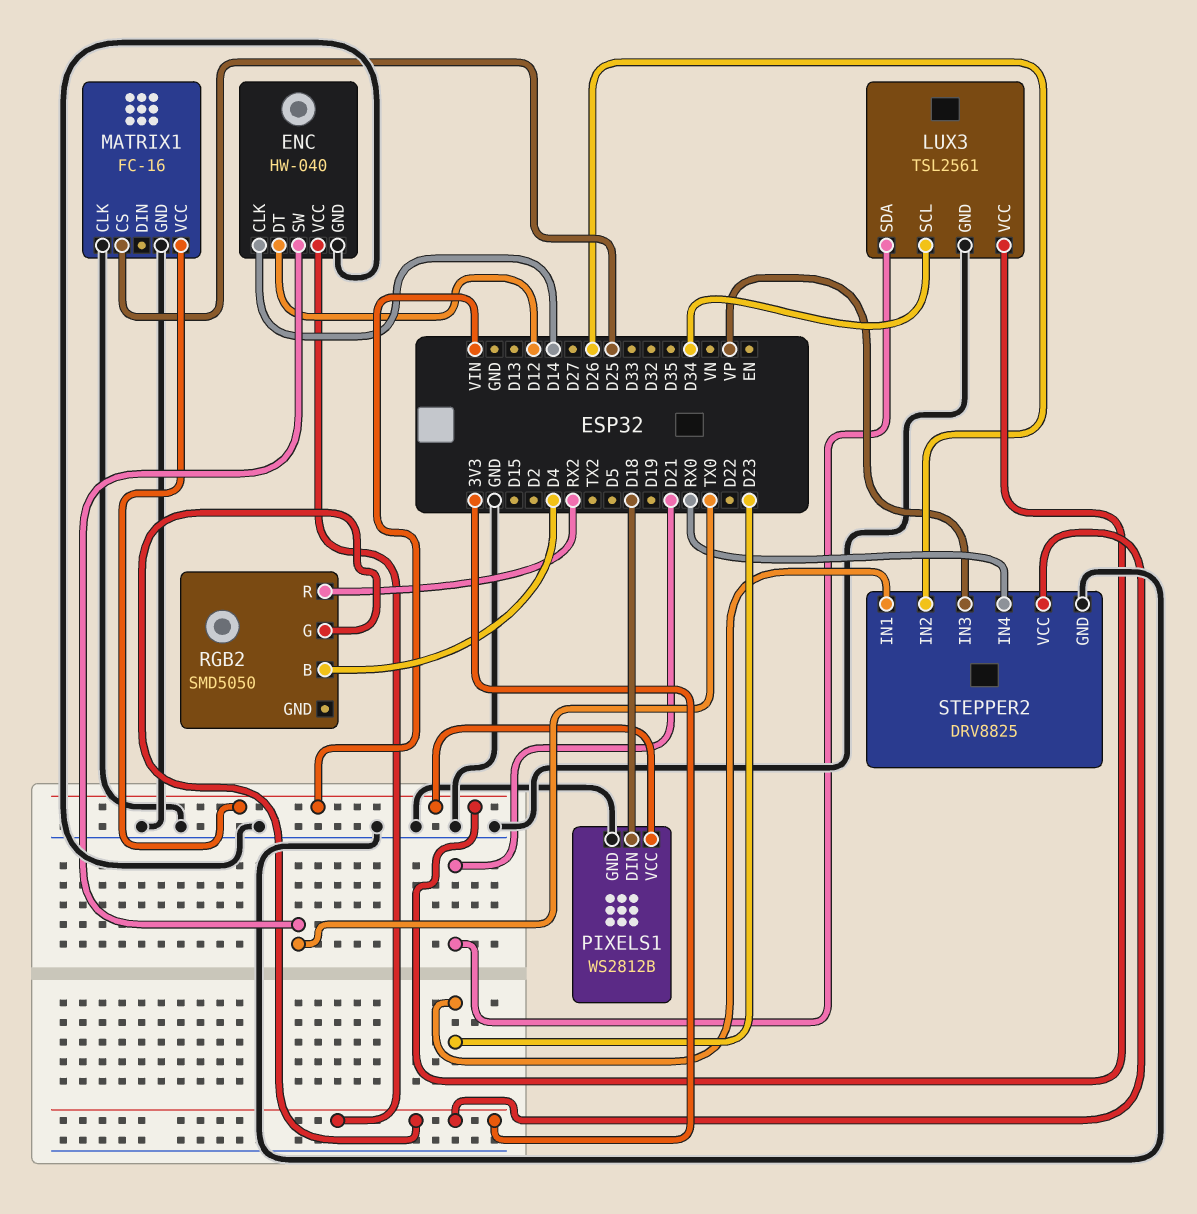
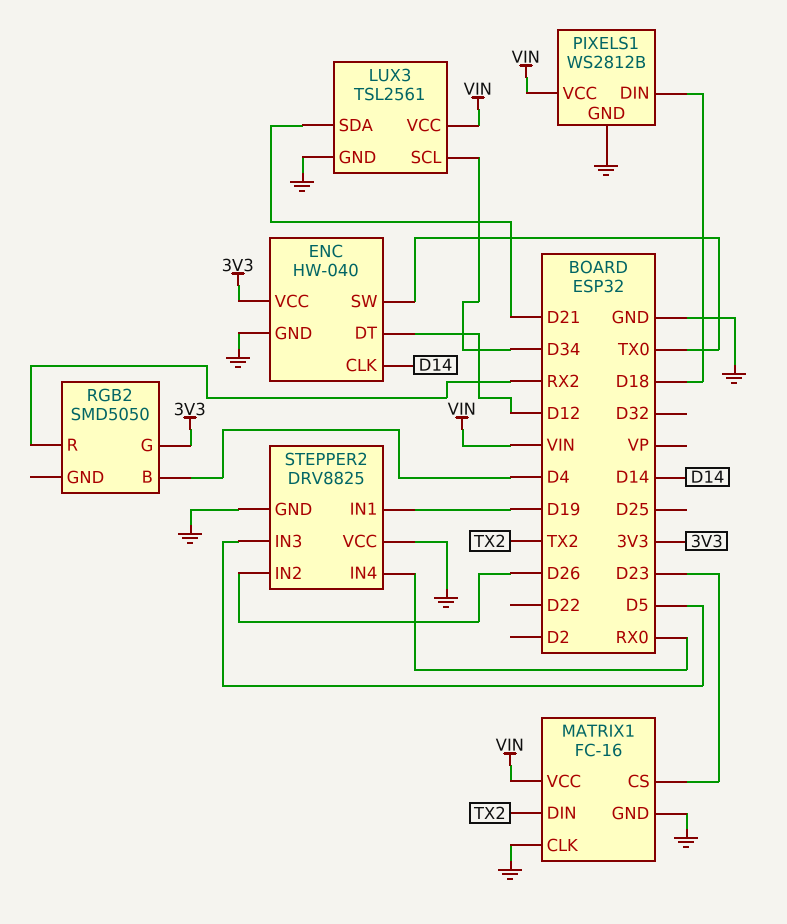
MATRIX1 pin CS: D25 -> D23
MATRIX1 pin DIN: none -> TX2
STEPPER2 pin IN1: D23 -> D19
STEPPER2 pin IN3: VP -> D5
STEPPER2 pin VCC: 3V3 -> GND

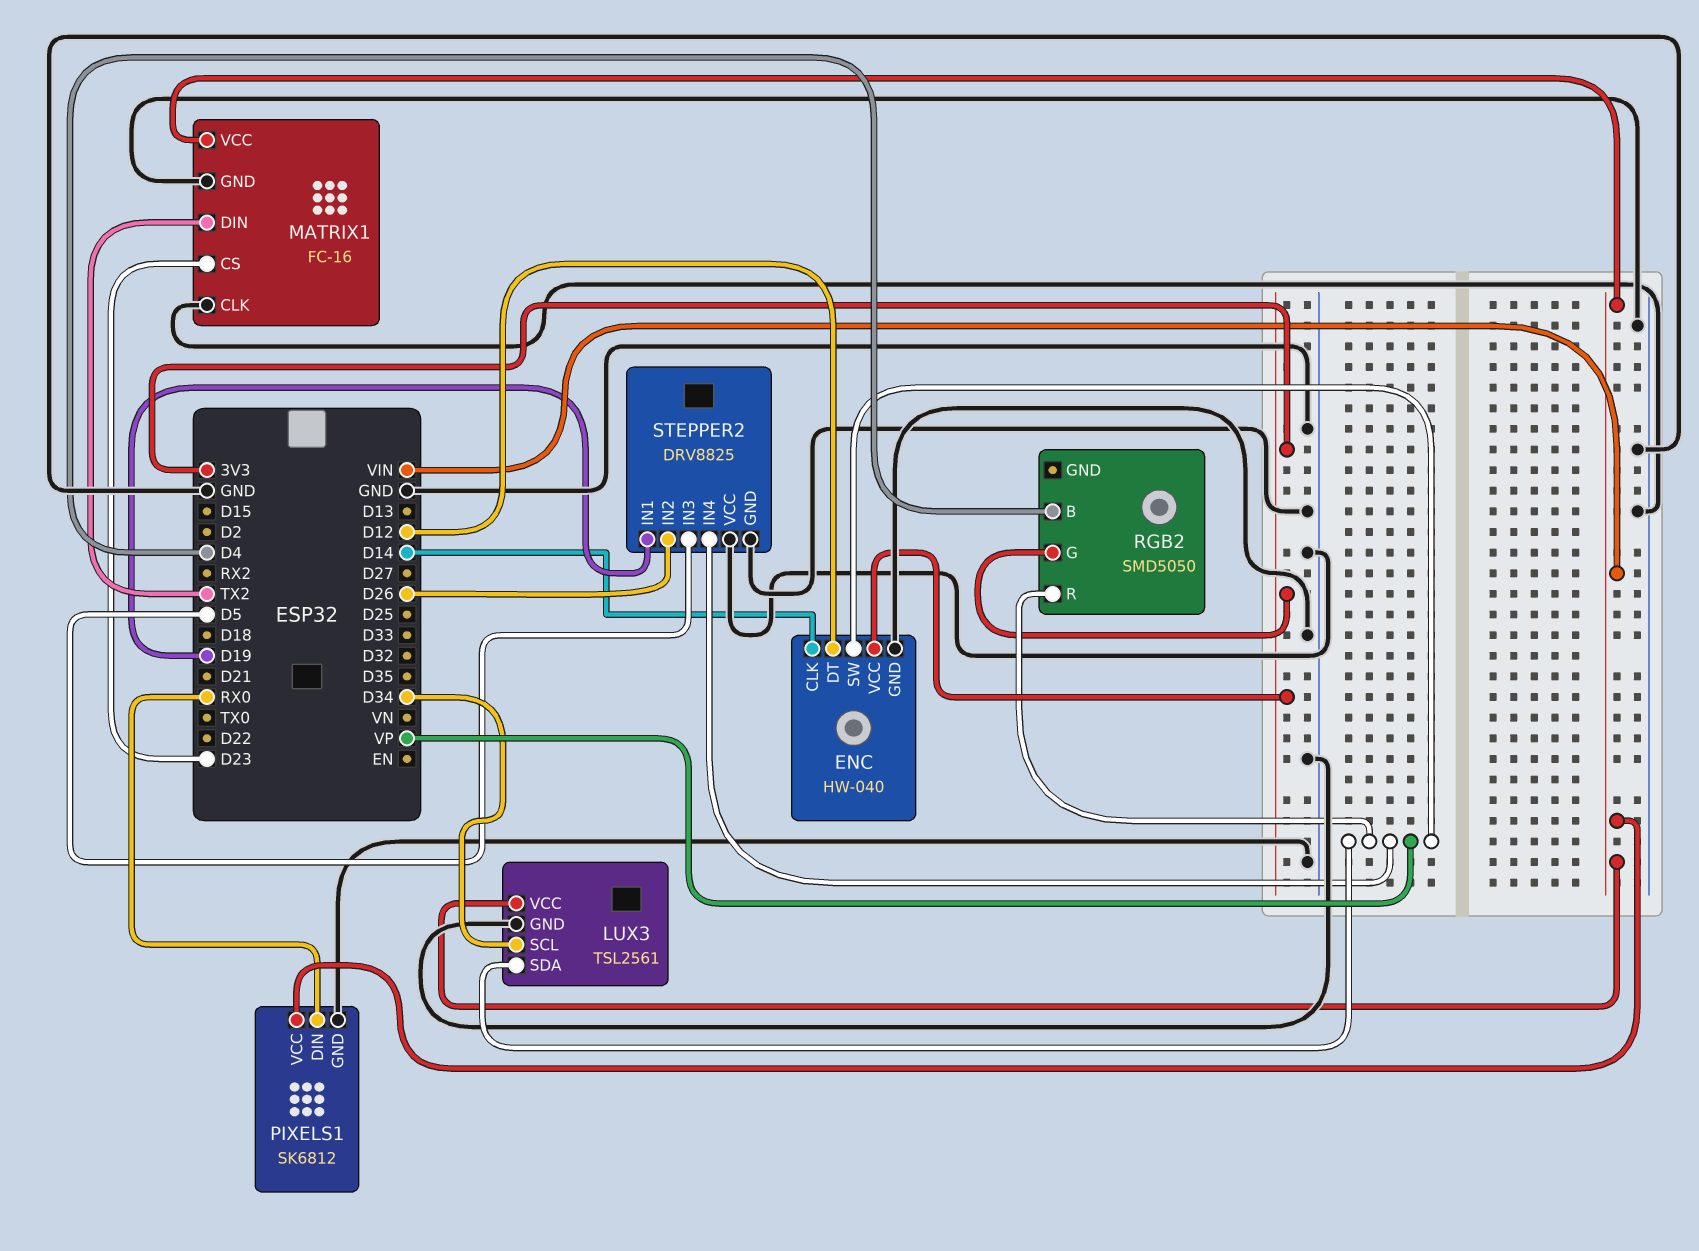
ENC pin SW: TX0 -> VP
LUX3 pin SDA: D21 -> VP
PIXELS1: WS2812B -> SK6812
PIXELS1 pin DIN: D18 -> RX0
RGB2 pin R: RX2 -> VP
STEPPER2 pin IN4: RX0 -> VP

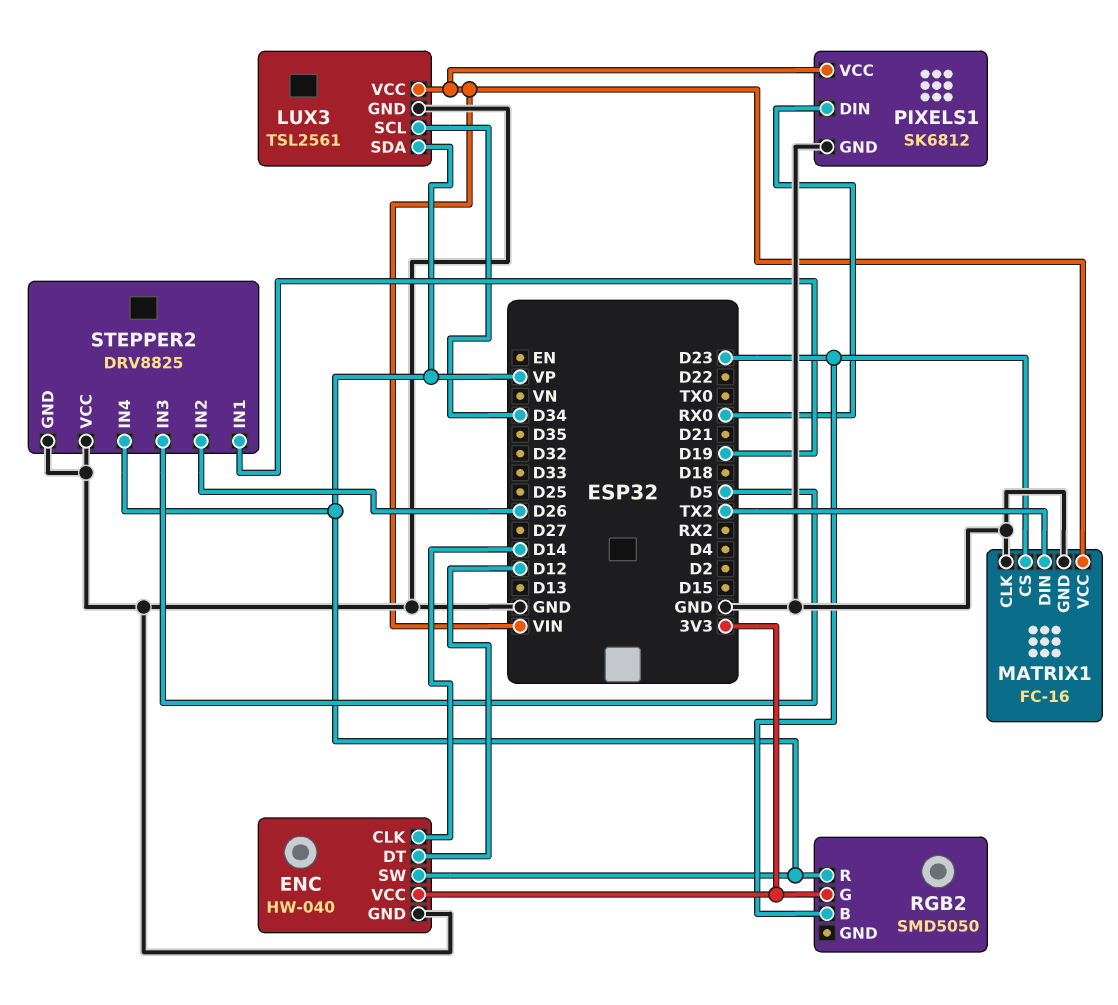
RGB2 pin B: D4 -> D23

